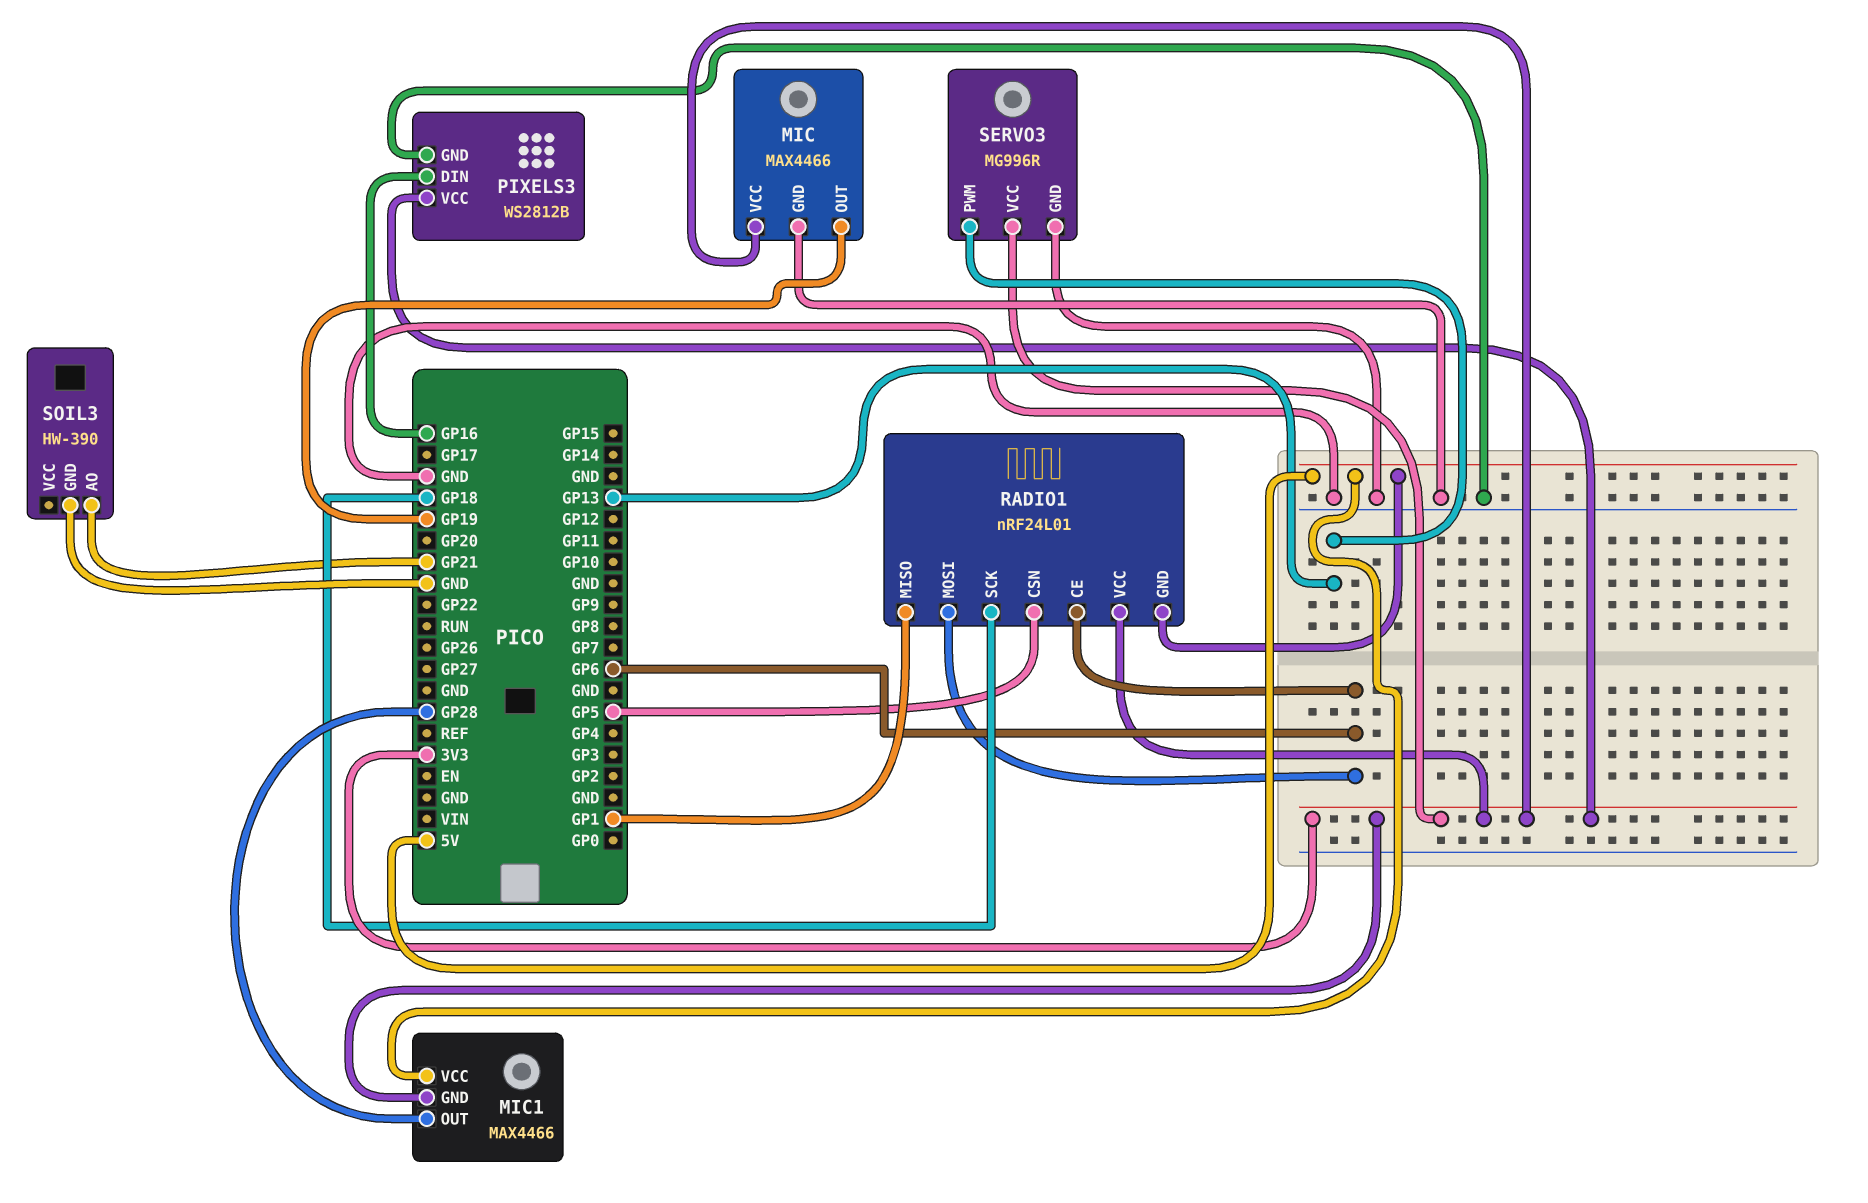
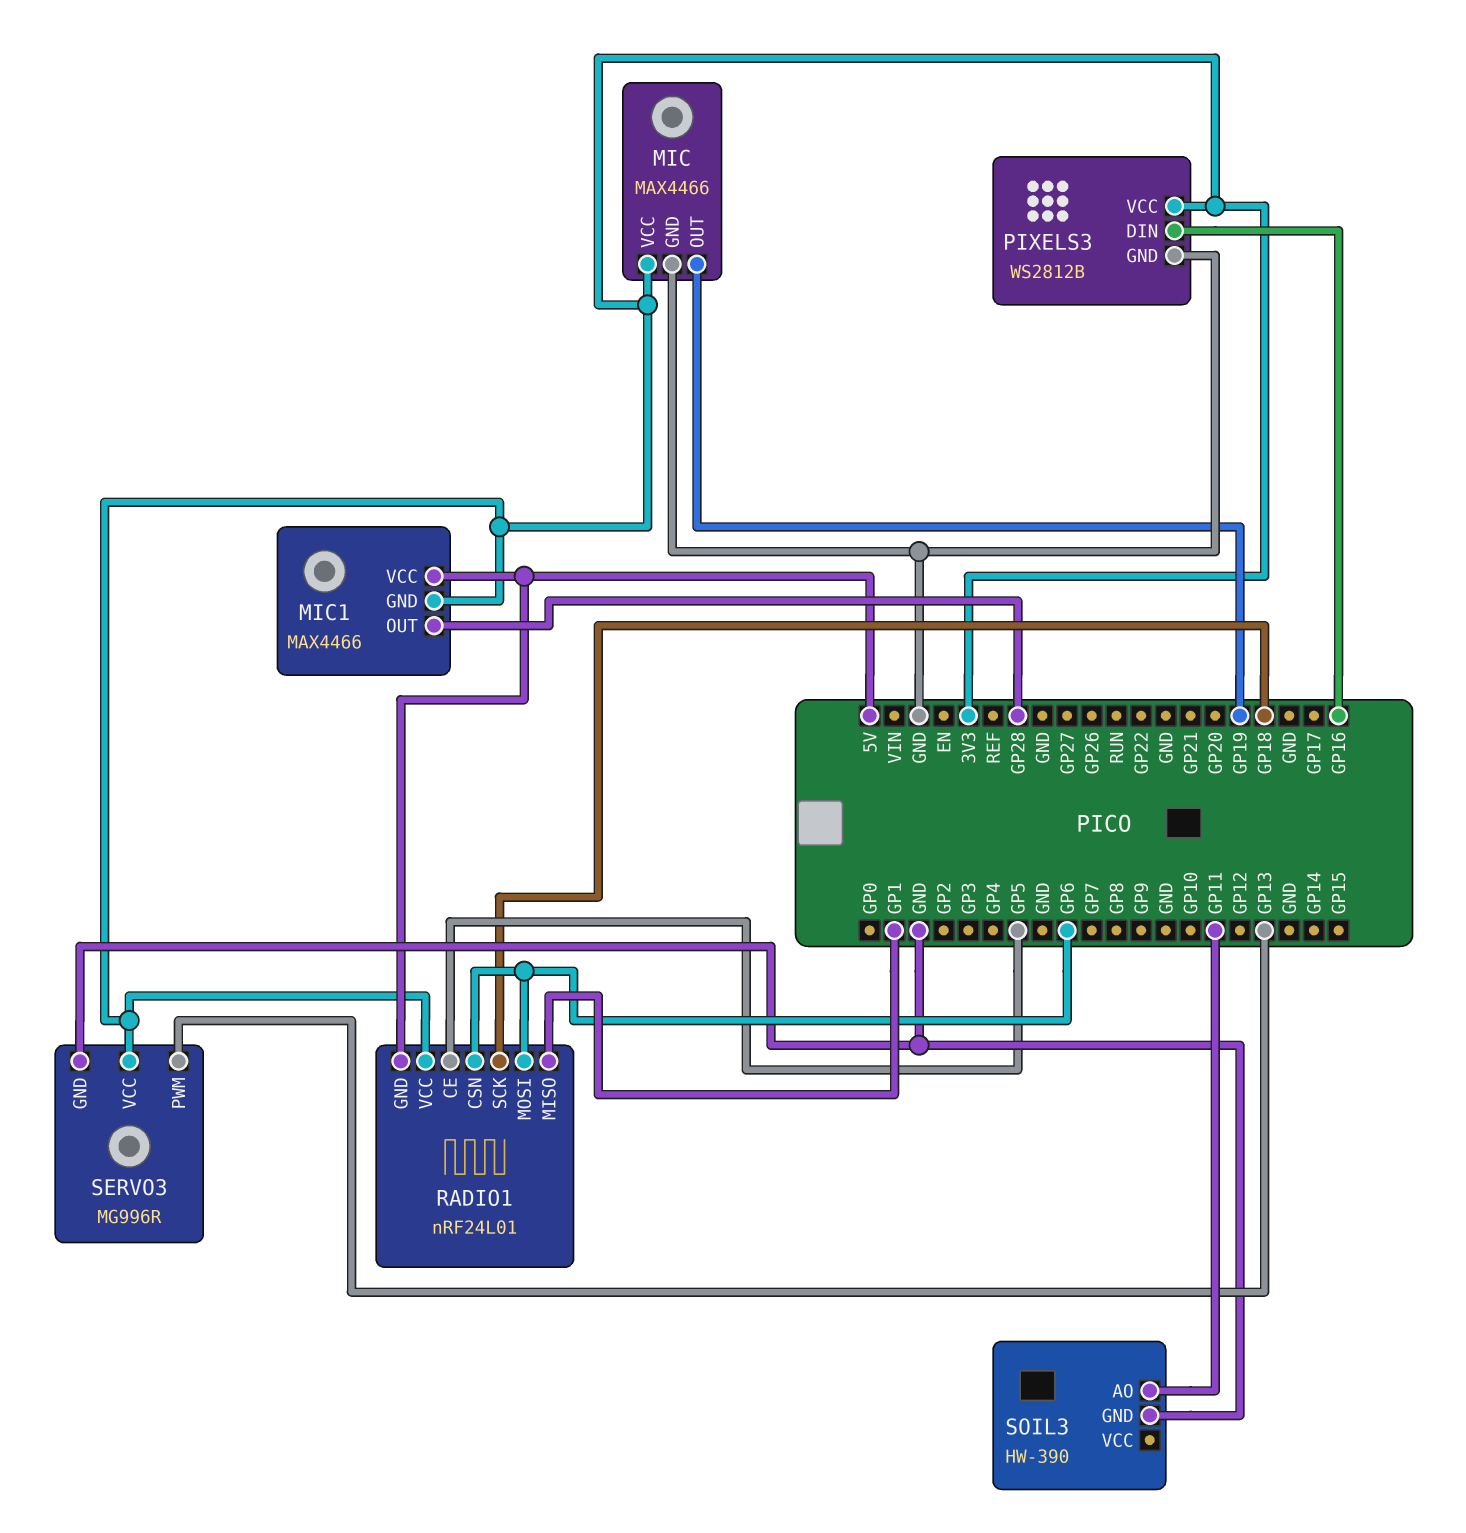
RADIO1 pin CE: GP6 -> GP5
RADIO1 pin CSN: GP5 -> GP6
SOIL3 pin AO: GP21 -> GP11

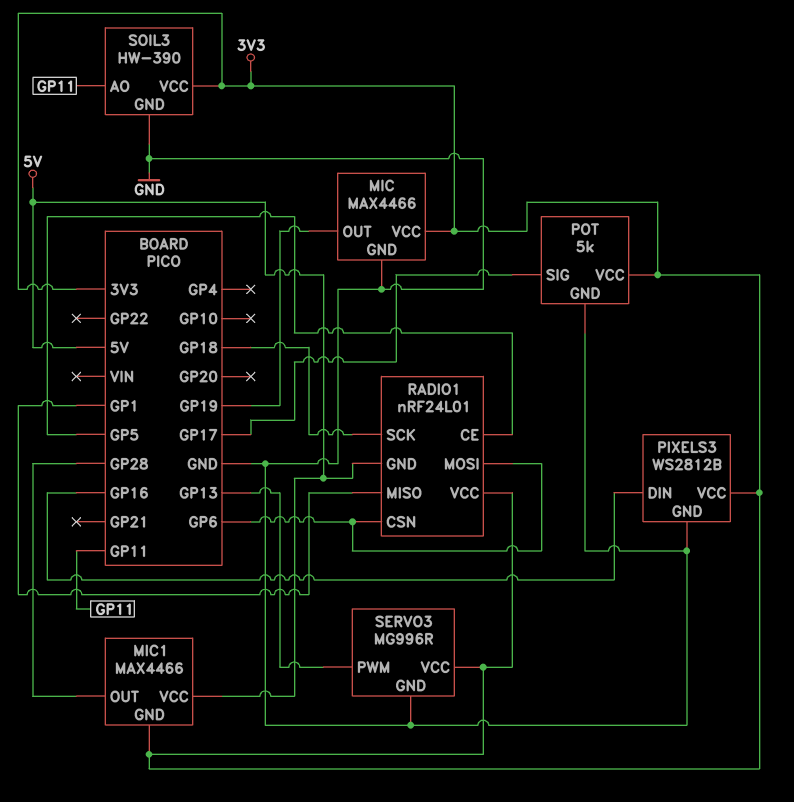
POT: none -> 5k
POT pin GND: none -> GND
POT pin SIG: none -> GP17
POT pin VCC: none -> 3V3
SOIL3 pin VCC: none -> 3V3

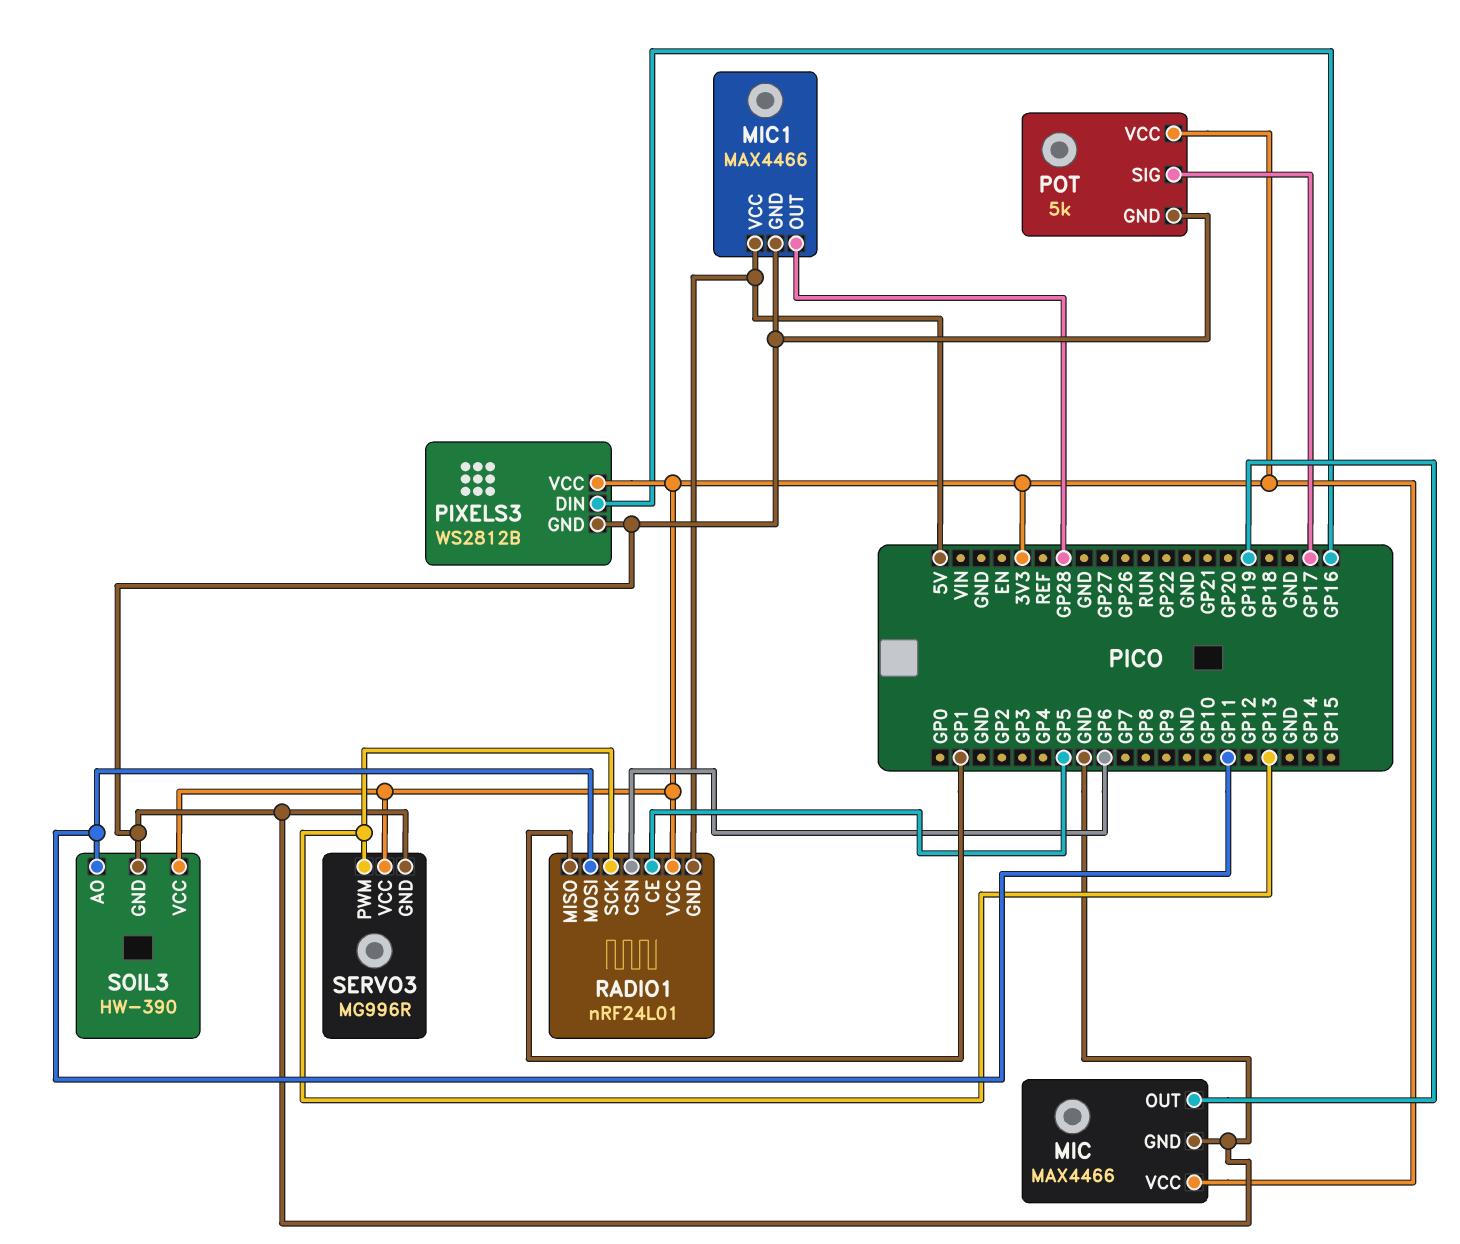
MIC1 pin GND: 3V3 -> GND
RADIO1 pin MOSI: GP6 -> GP11
RADIO1 pin SCK: GP18 -> GP13

